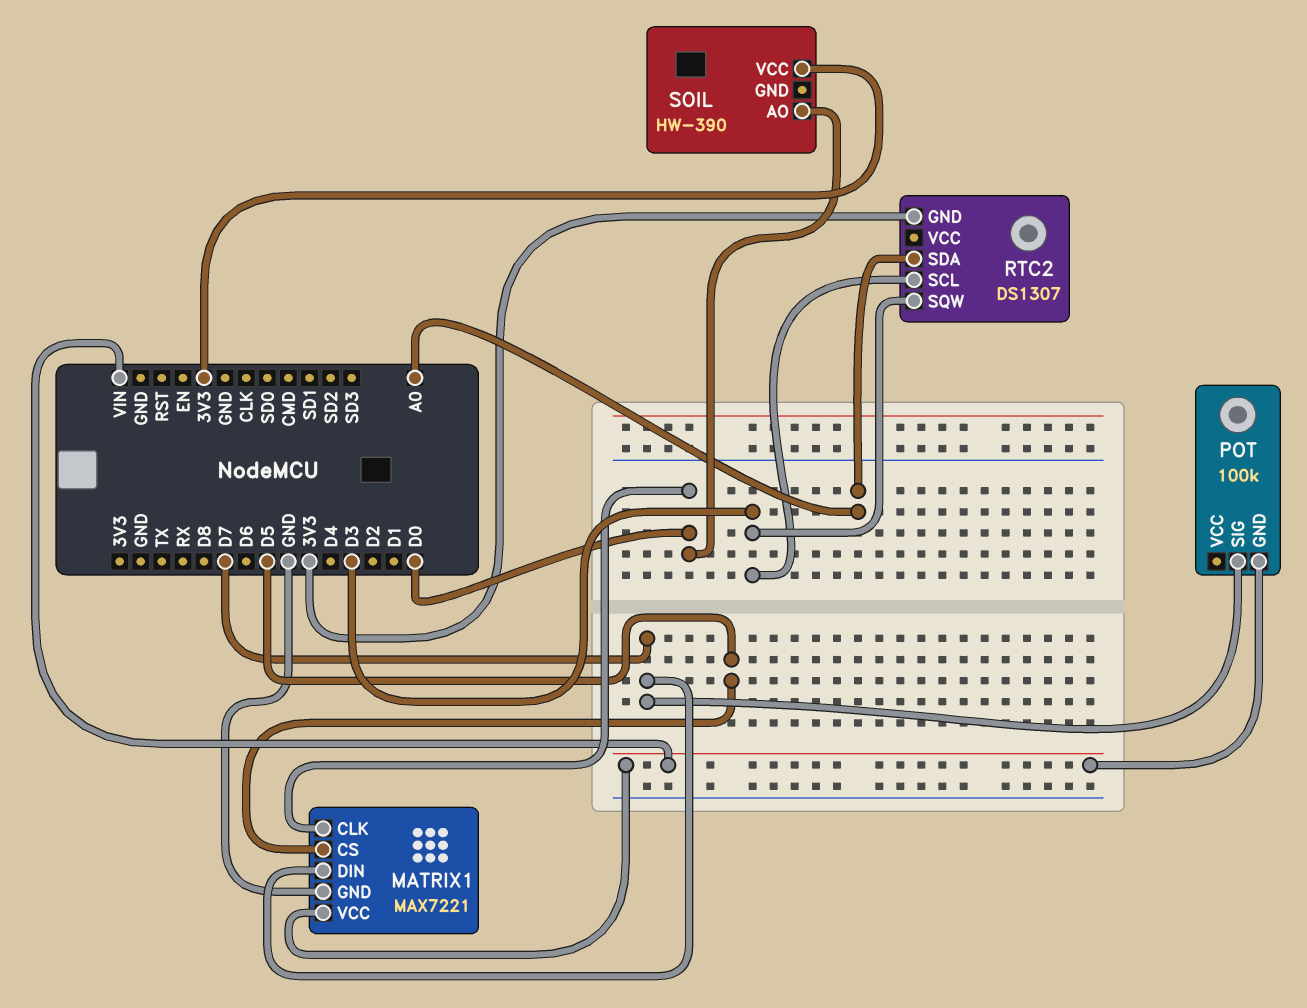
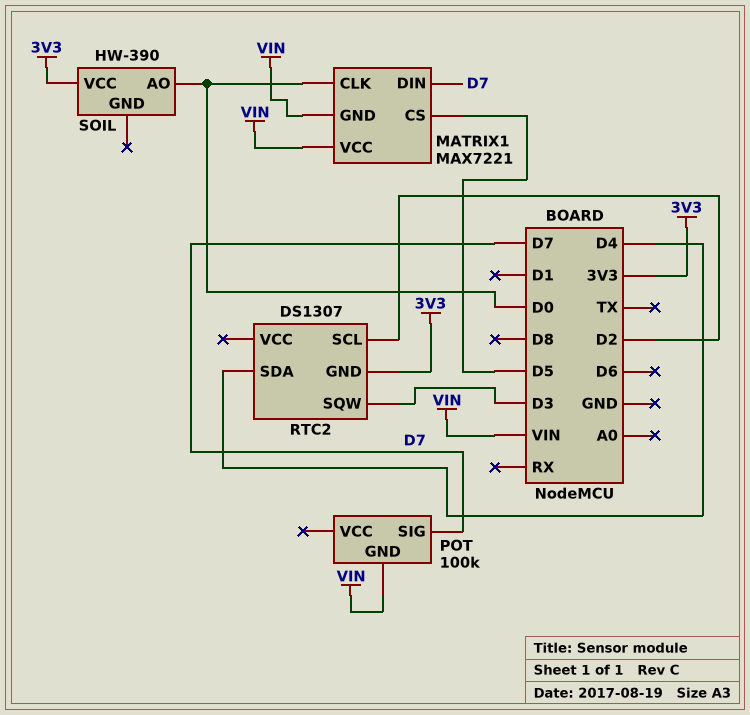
MATRIX1 pin GND: GND -> VIN
RTC2 pin SCL: D3 -> D2
RTC2 pin SDA: A0 -> D4

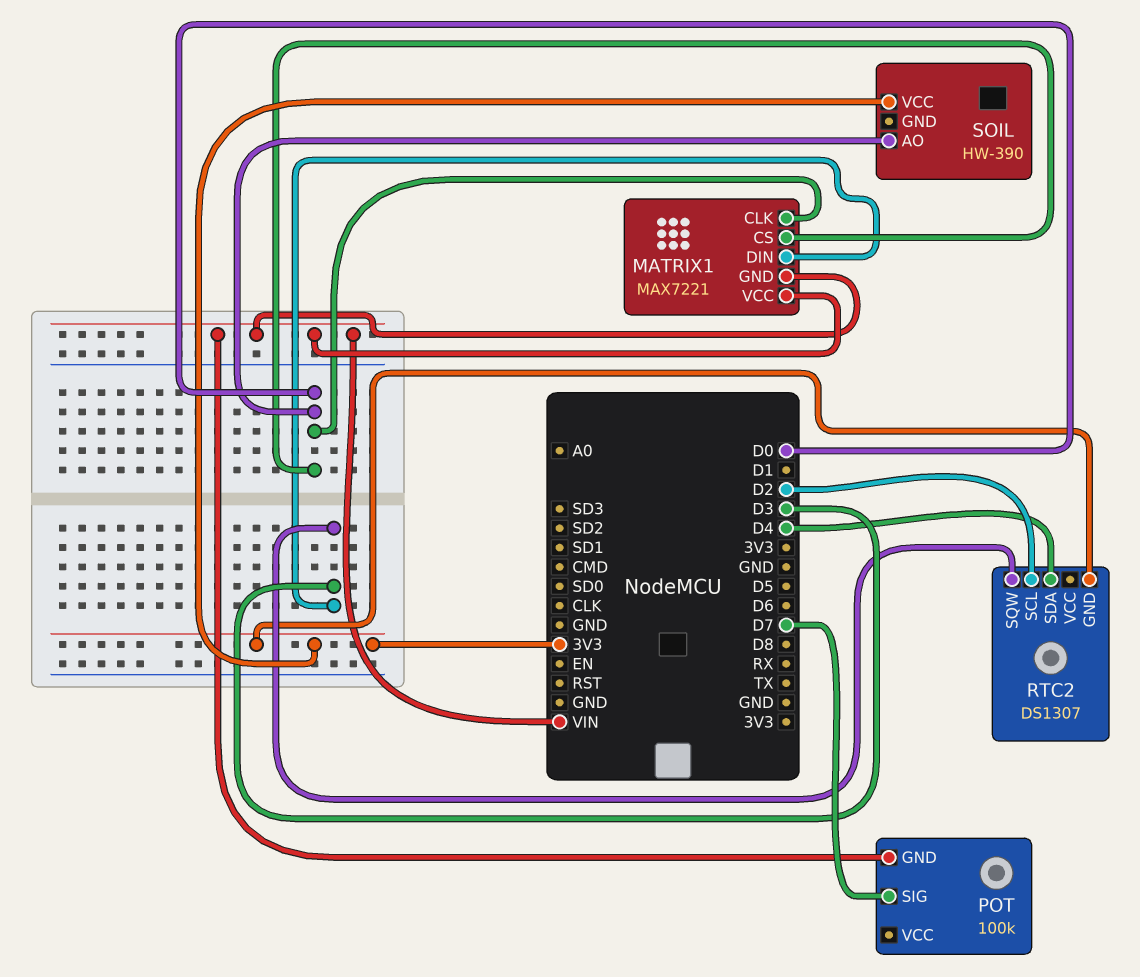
MATRIX1 pin CS: D5 -> D0
MATRIX1 pin DIN: D7 -> D3

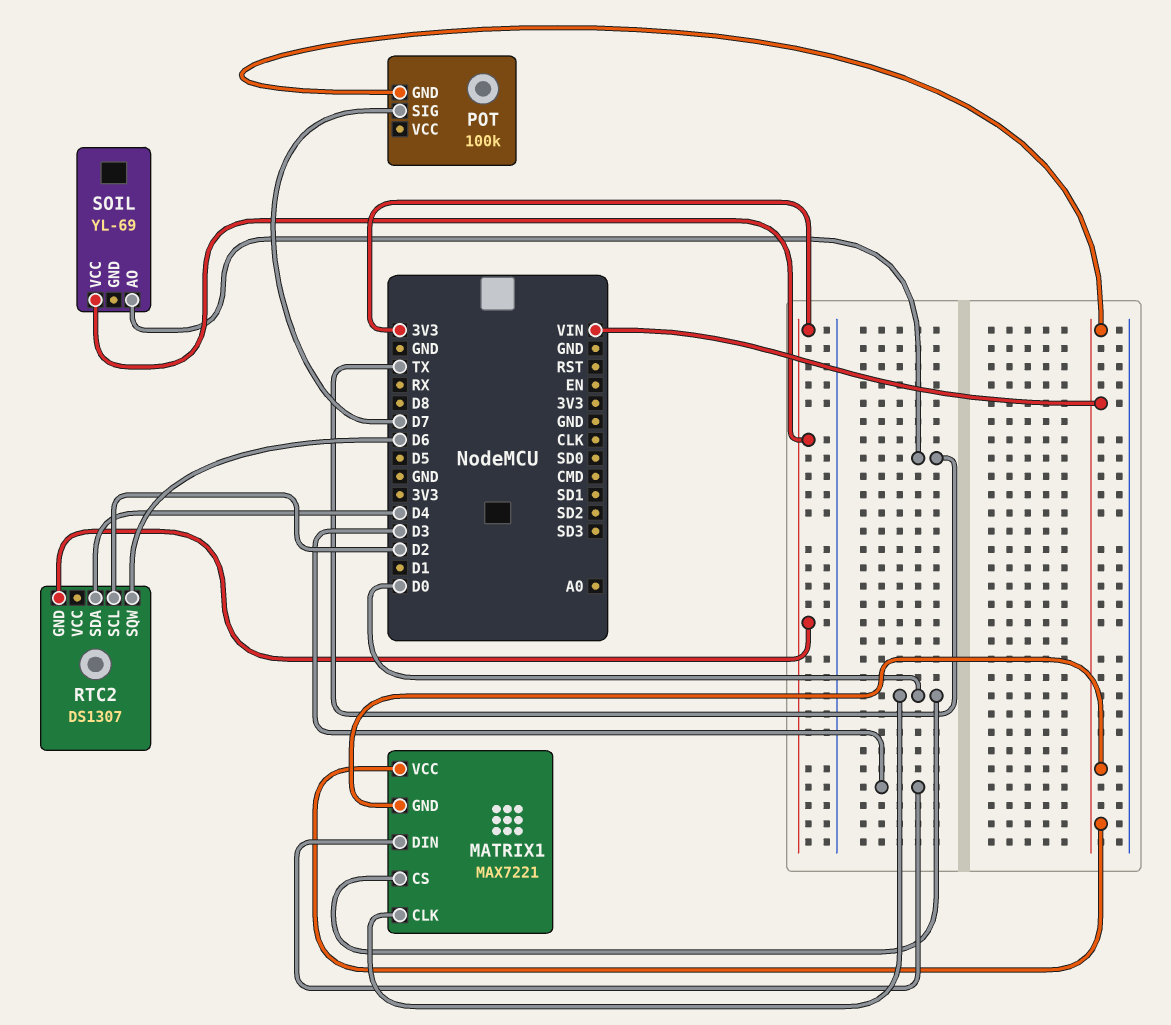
RTC2 pin SQW: D3 -> D6
SOIL: HW-390 -> YL-69
SOIL pin AO: D0 -> TX

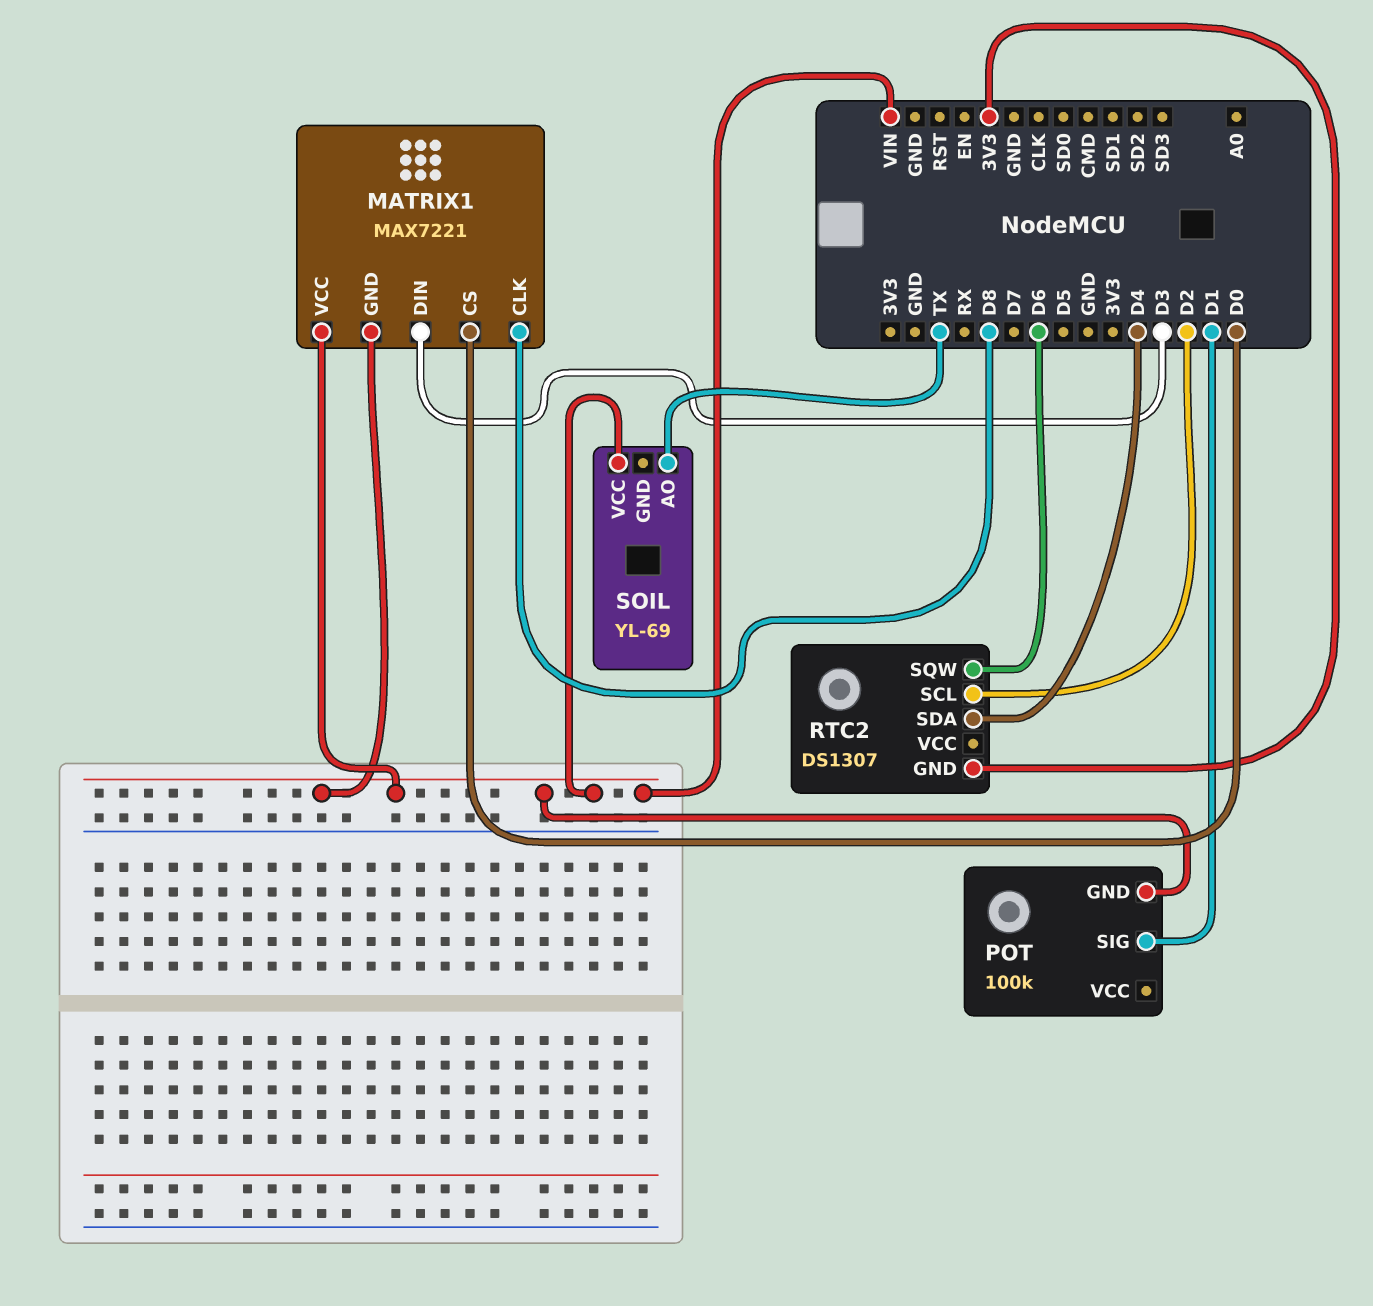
MATRIX1 pin CLK: D0 -> D8
POT pin SIG: D7 -> D1
SOIL pin VCC: 3V3 -> VIN

